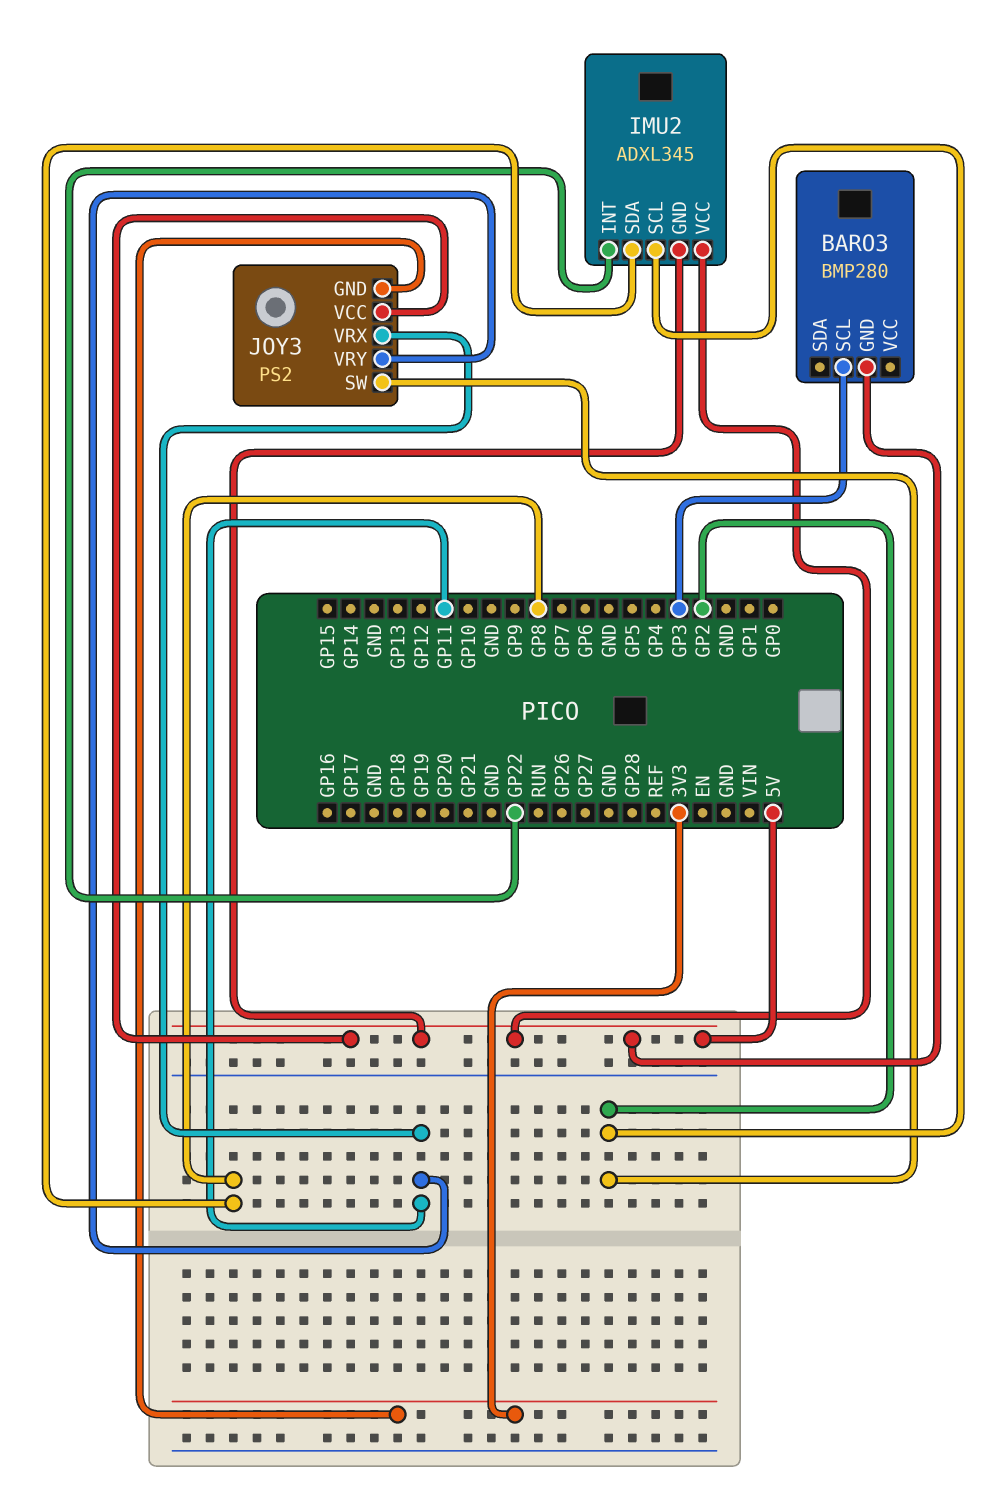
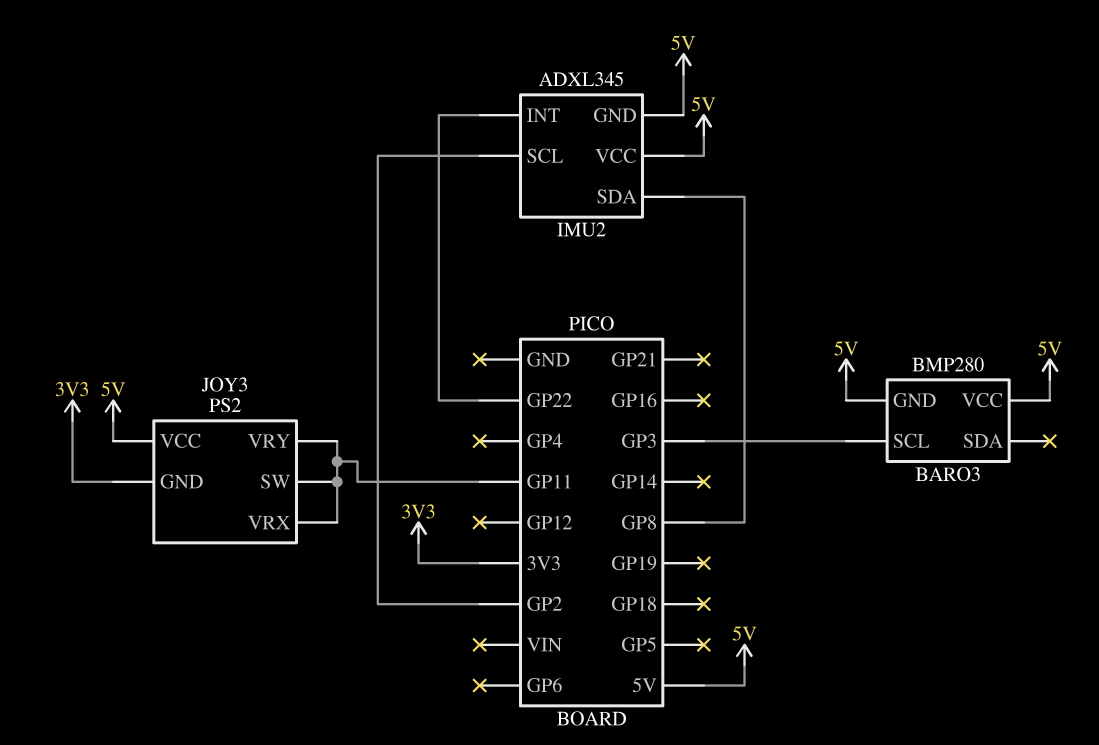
BARO3 pin VCC: none -> 5V
JOY3 pin SW: GP2 -> GP11

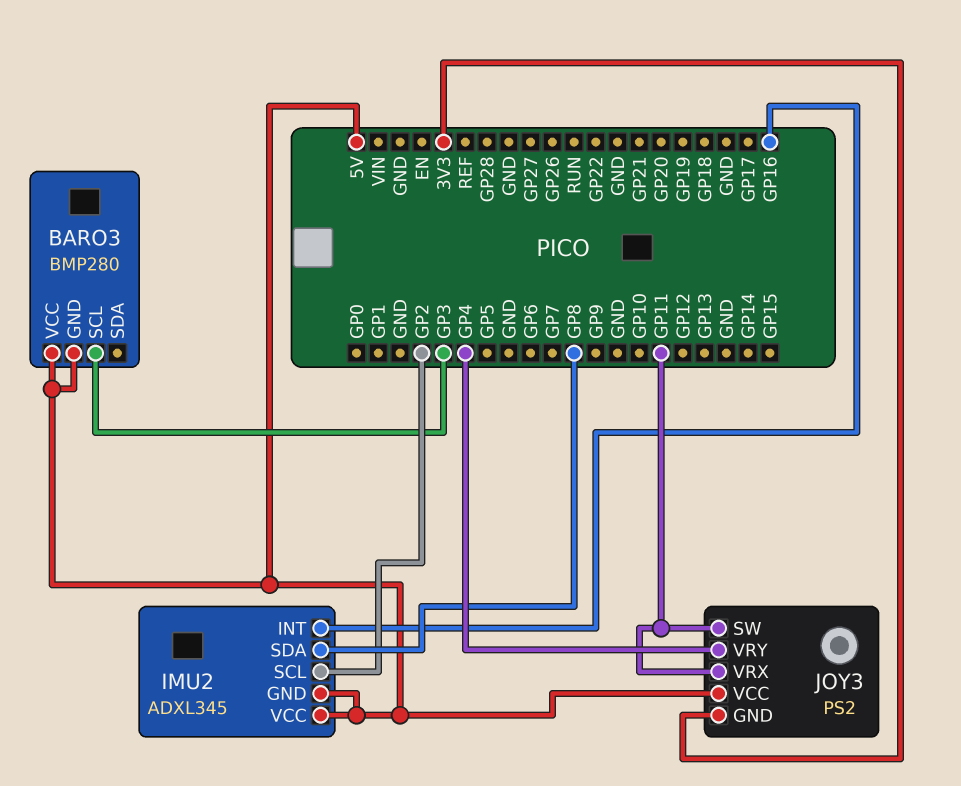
IMU2 pin INT: GP22 -> GP16
JOY3 pin VRY: GP11 -> GP4

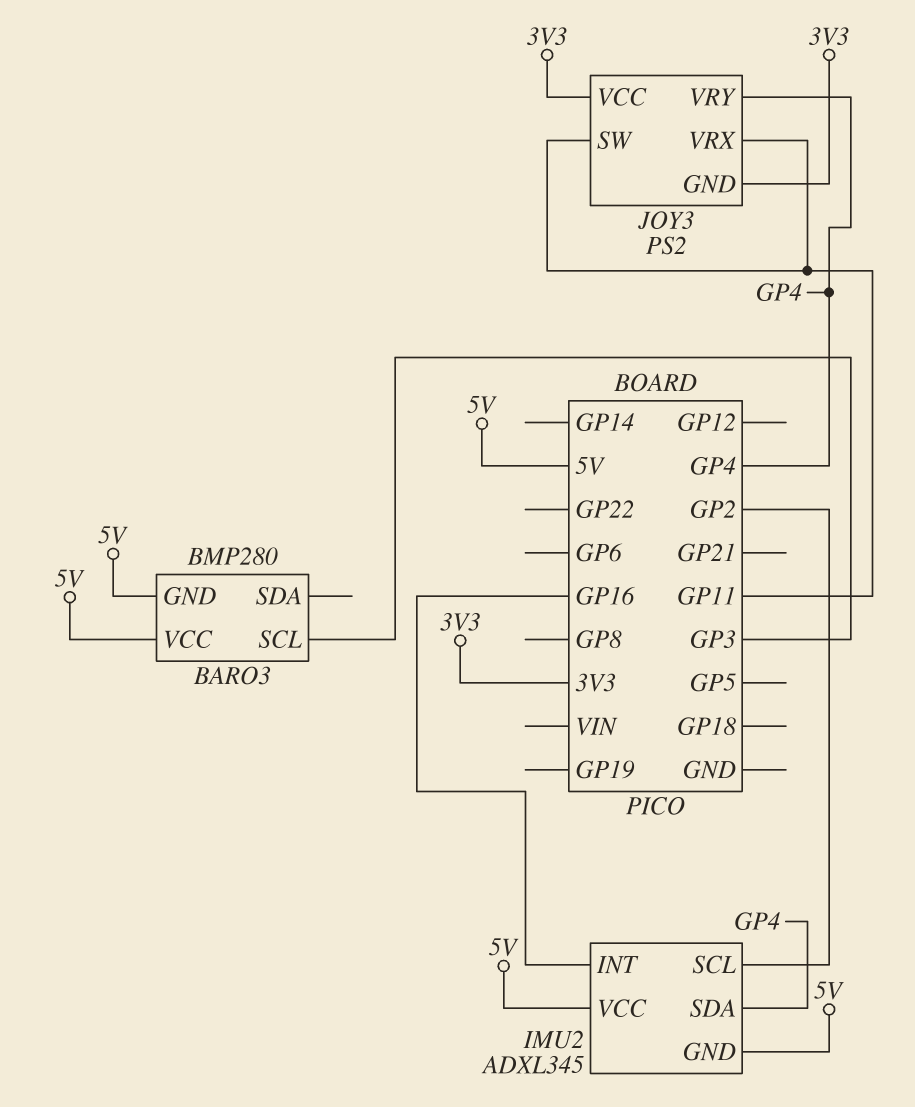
IMU2 pin SDA: GP8 -> GP4
JOY3 pin VCC: 5V -> 3V3

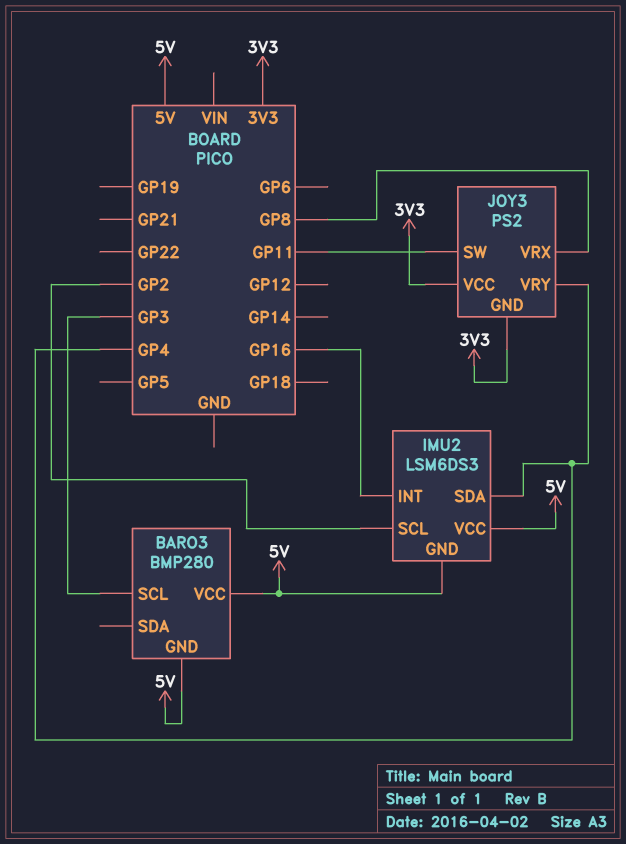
IMU2: ADXL345 -> LSM6DS3
JOY3 pin VRX: GP11 -> GP8

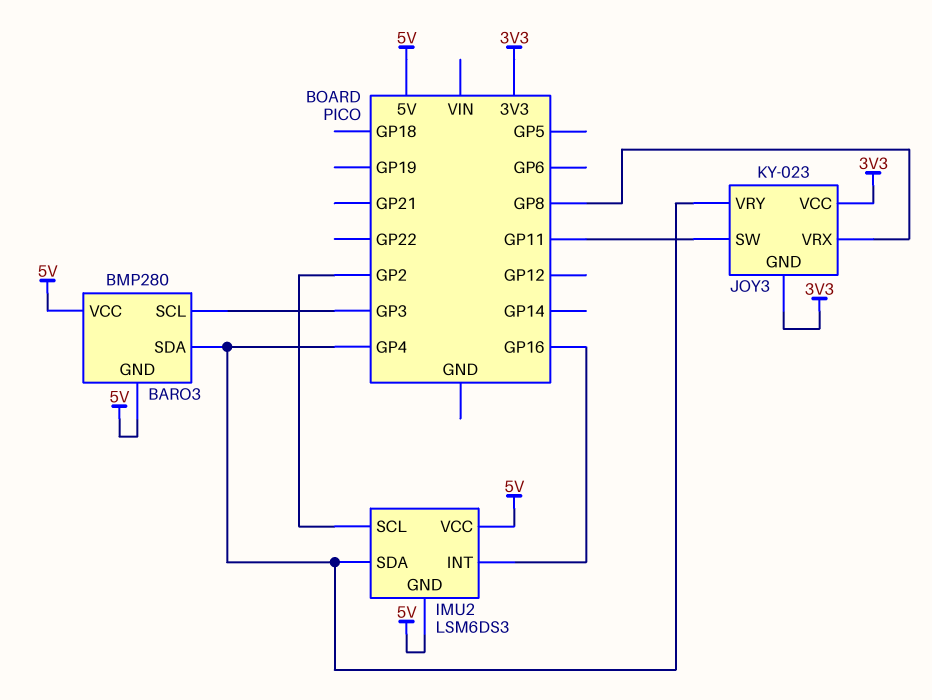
BARO3 pin SDA: none -> GP4
JOY3: PS2 -> KY-023

